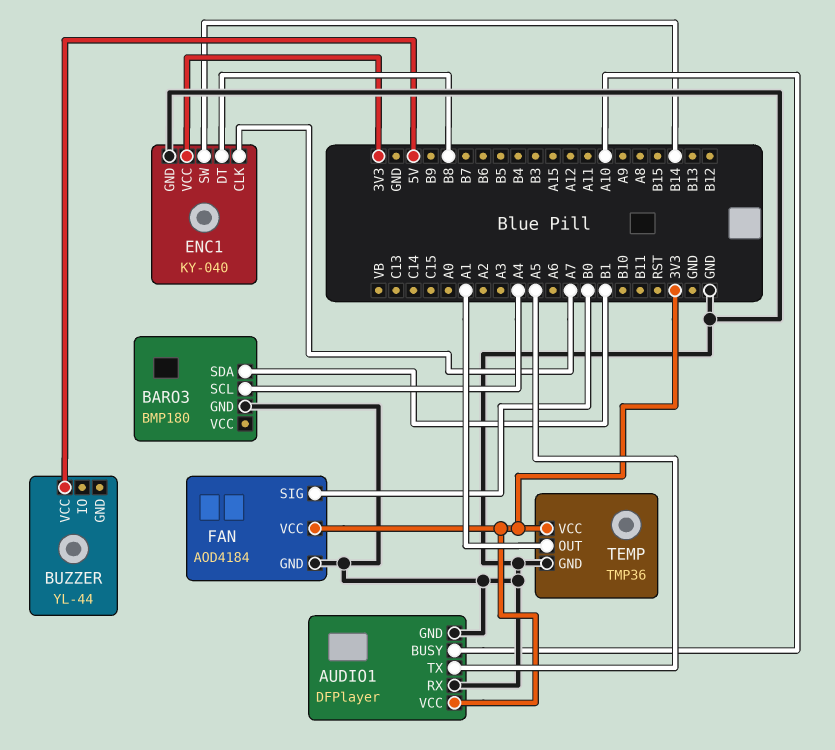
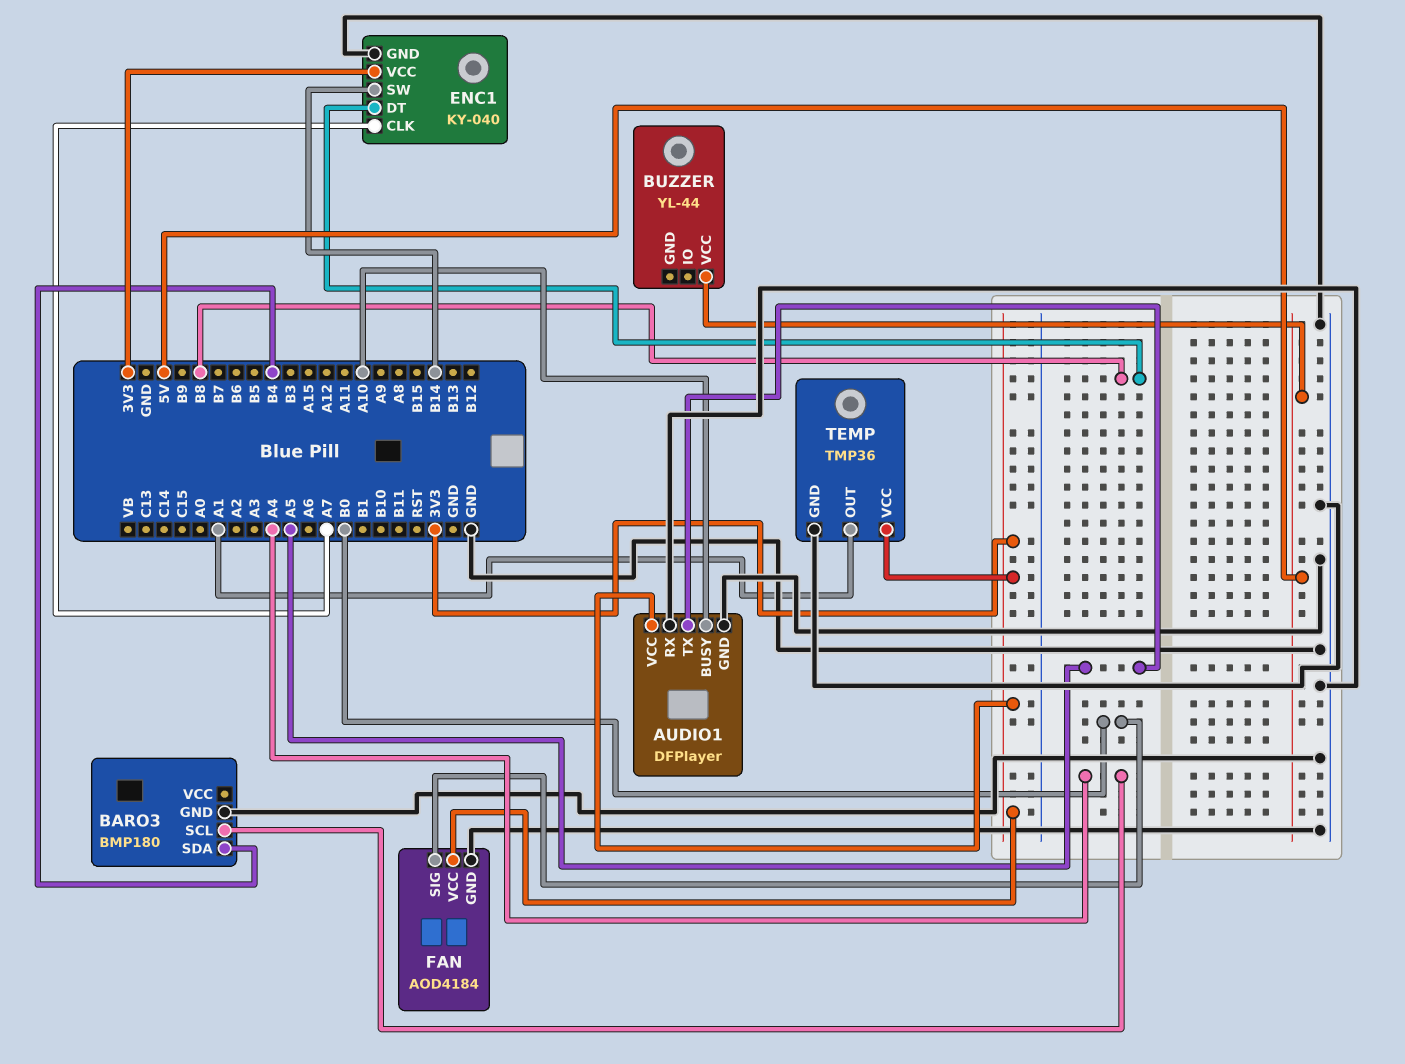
BARO3 pin SDA: B1 -> B4

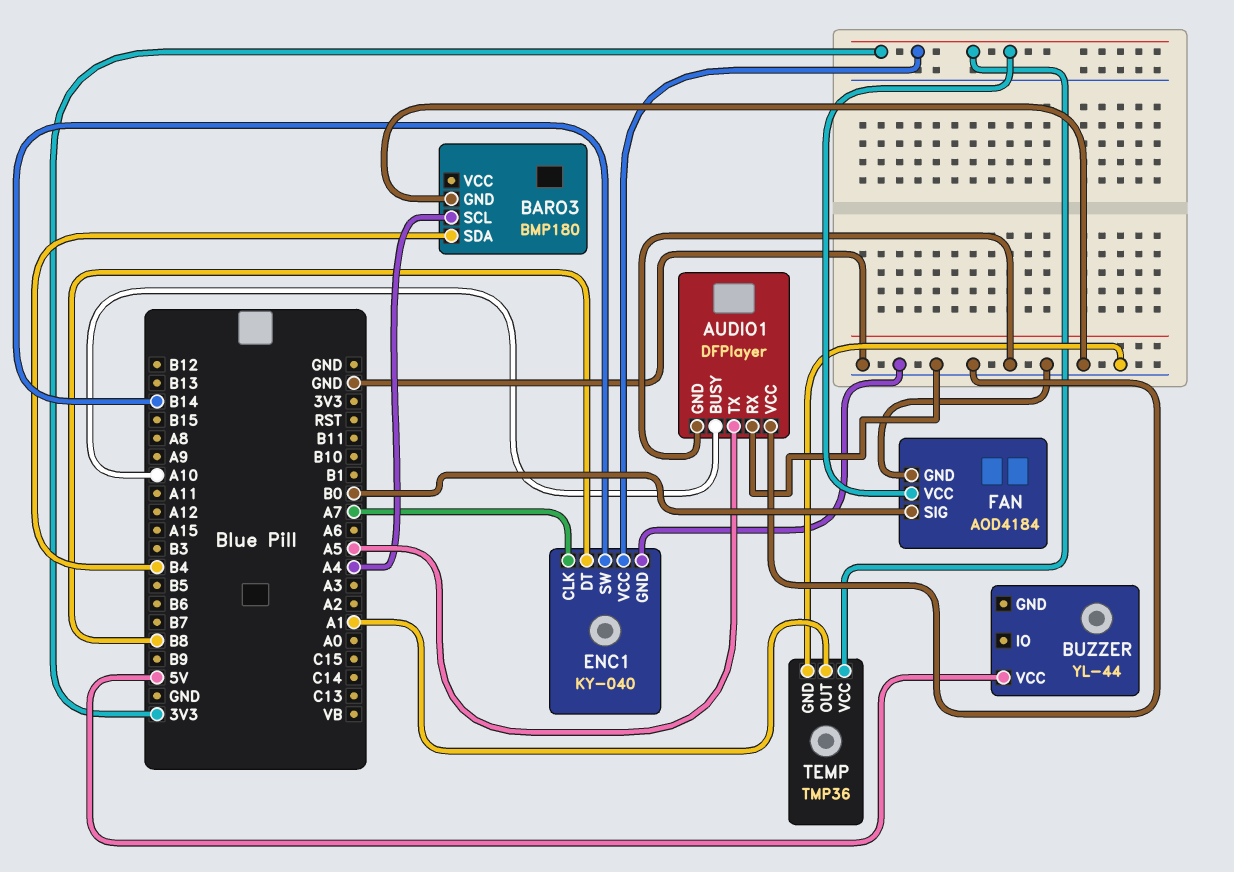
AUDIO1 pin VCC: 3V3 -> GND

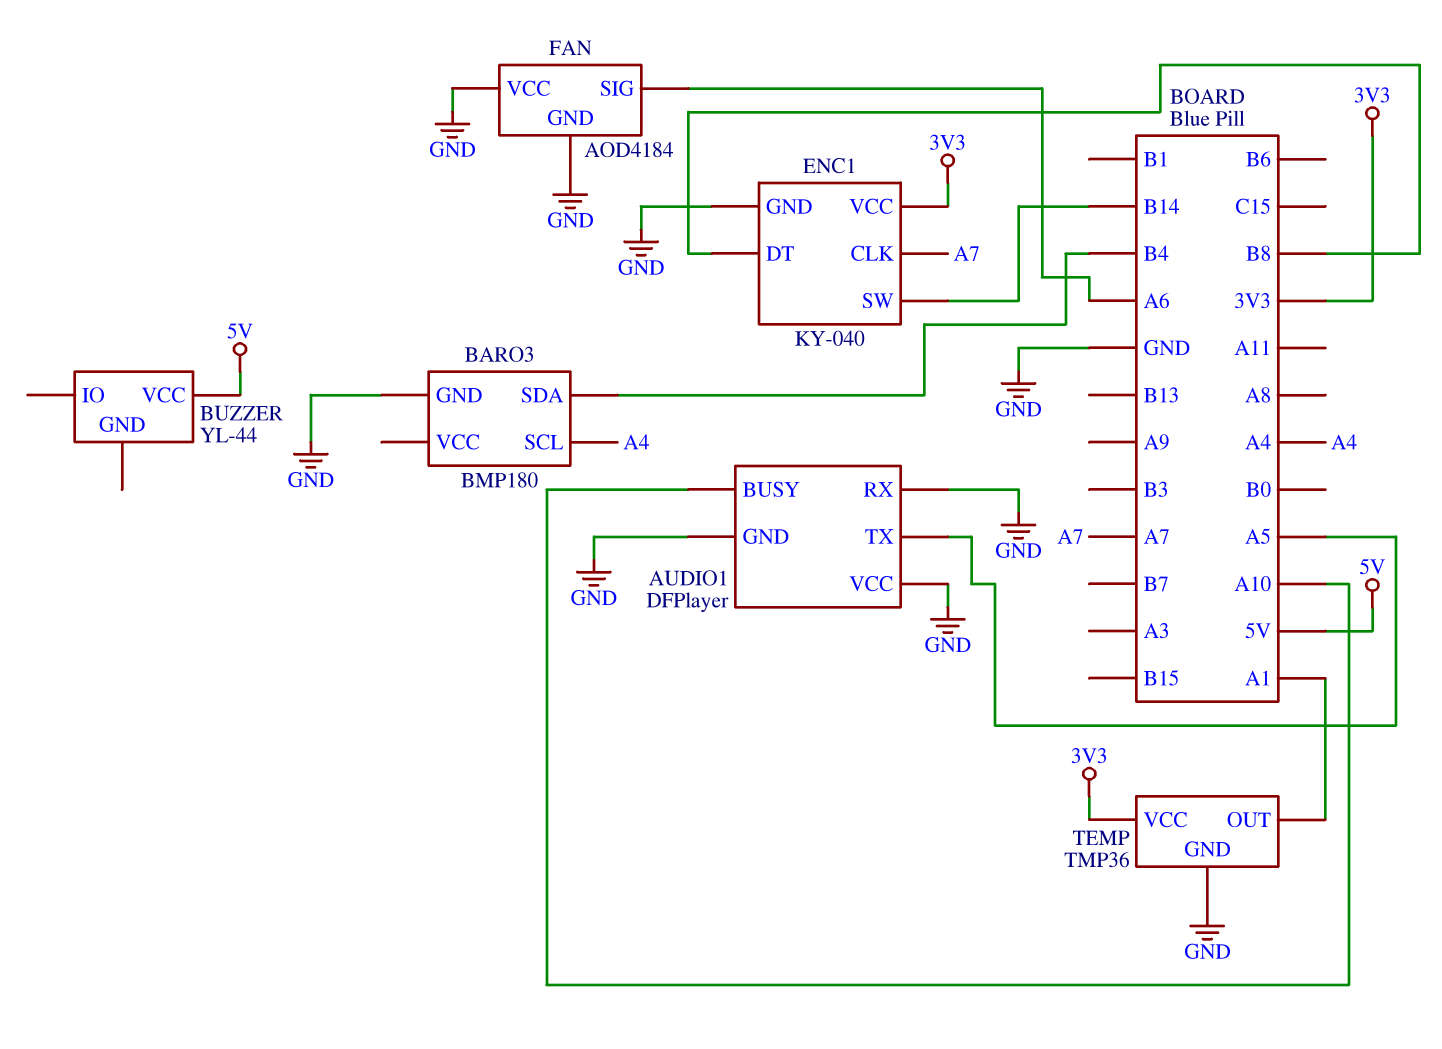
FAN pin SIG: B0 -> A6
FAN pin VCC: 3V3 -> GND

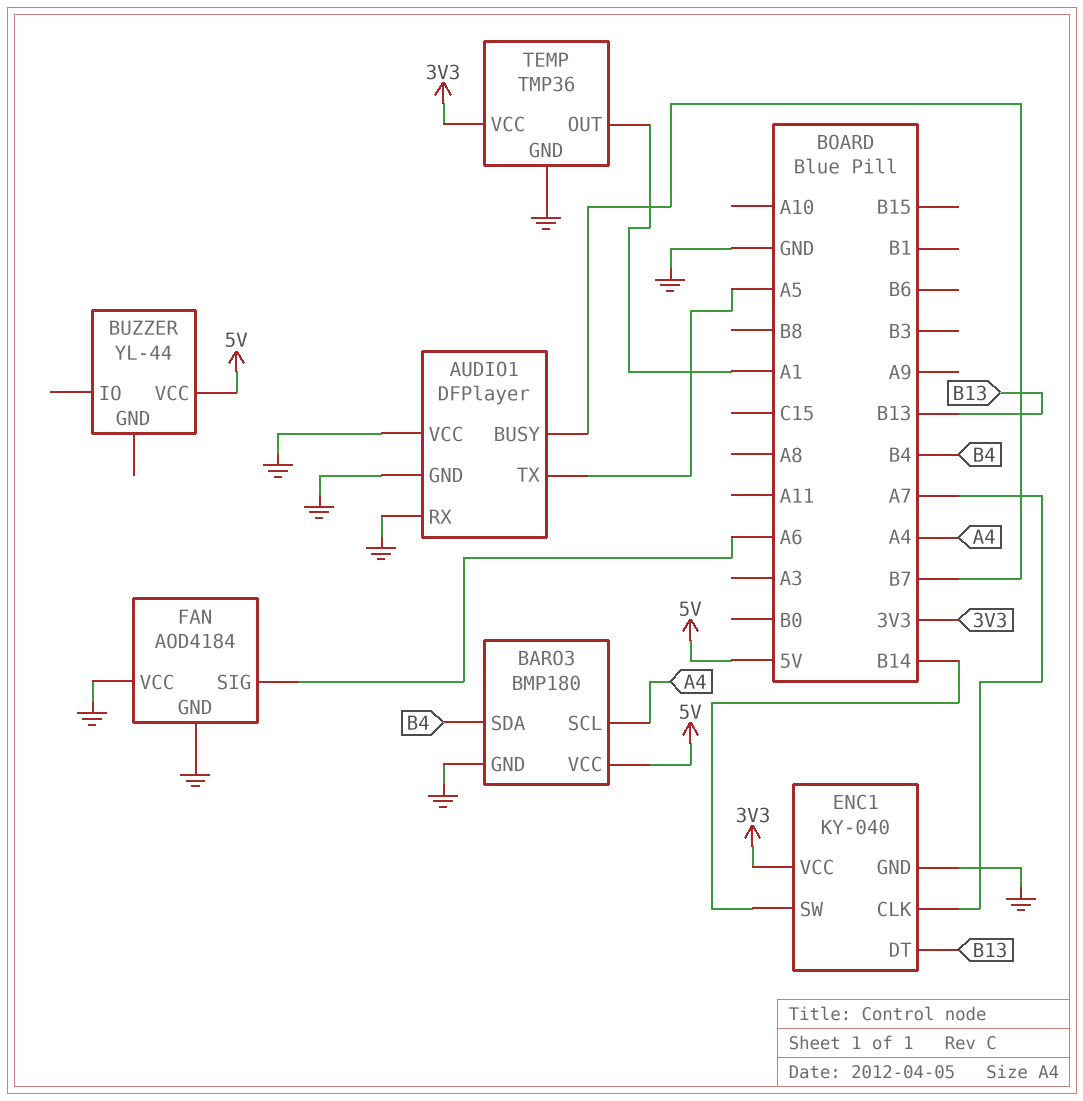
AUDIO1 pin BUSY: A10 -> B7
BARO3 pin VCC: none -> 5V
ENC1 pin DT: B8 -> B13

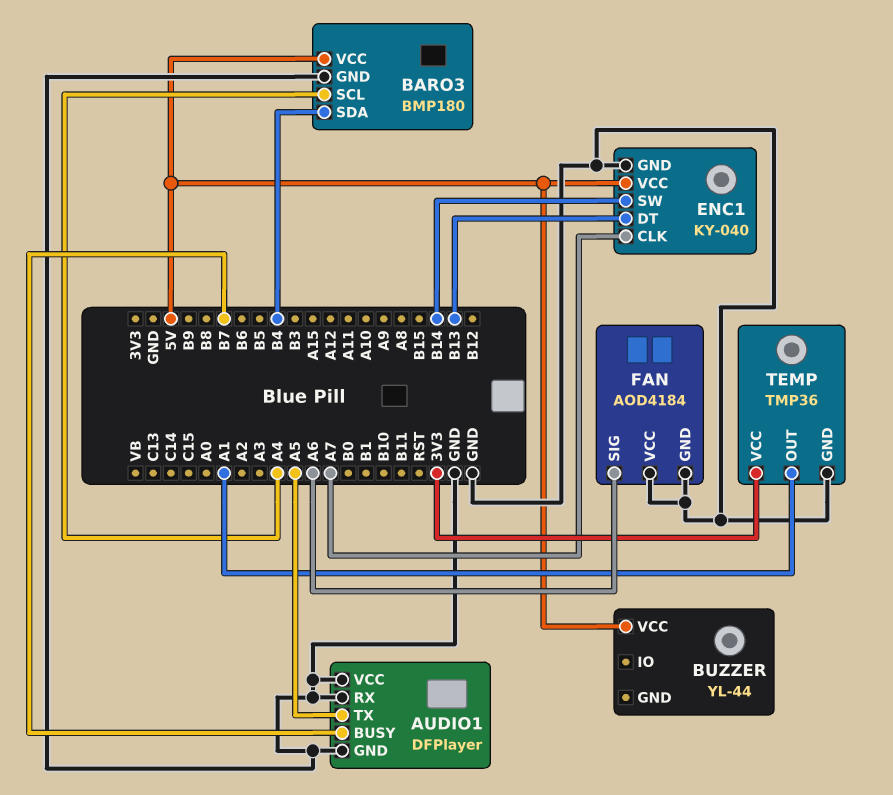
ENC1 pin VCC: 3V3 -> 5V

